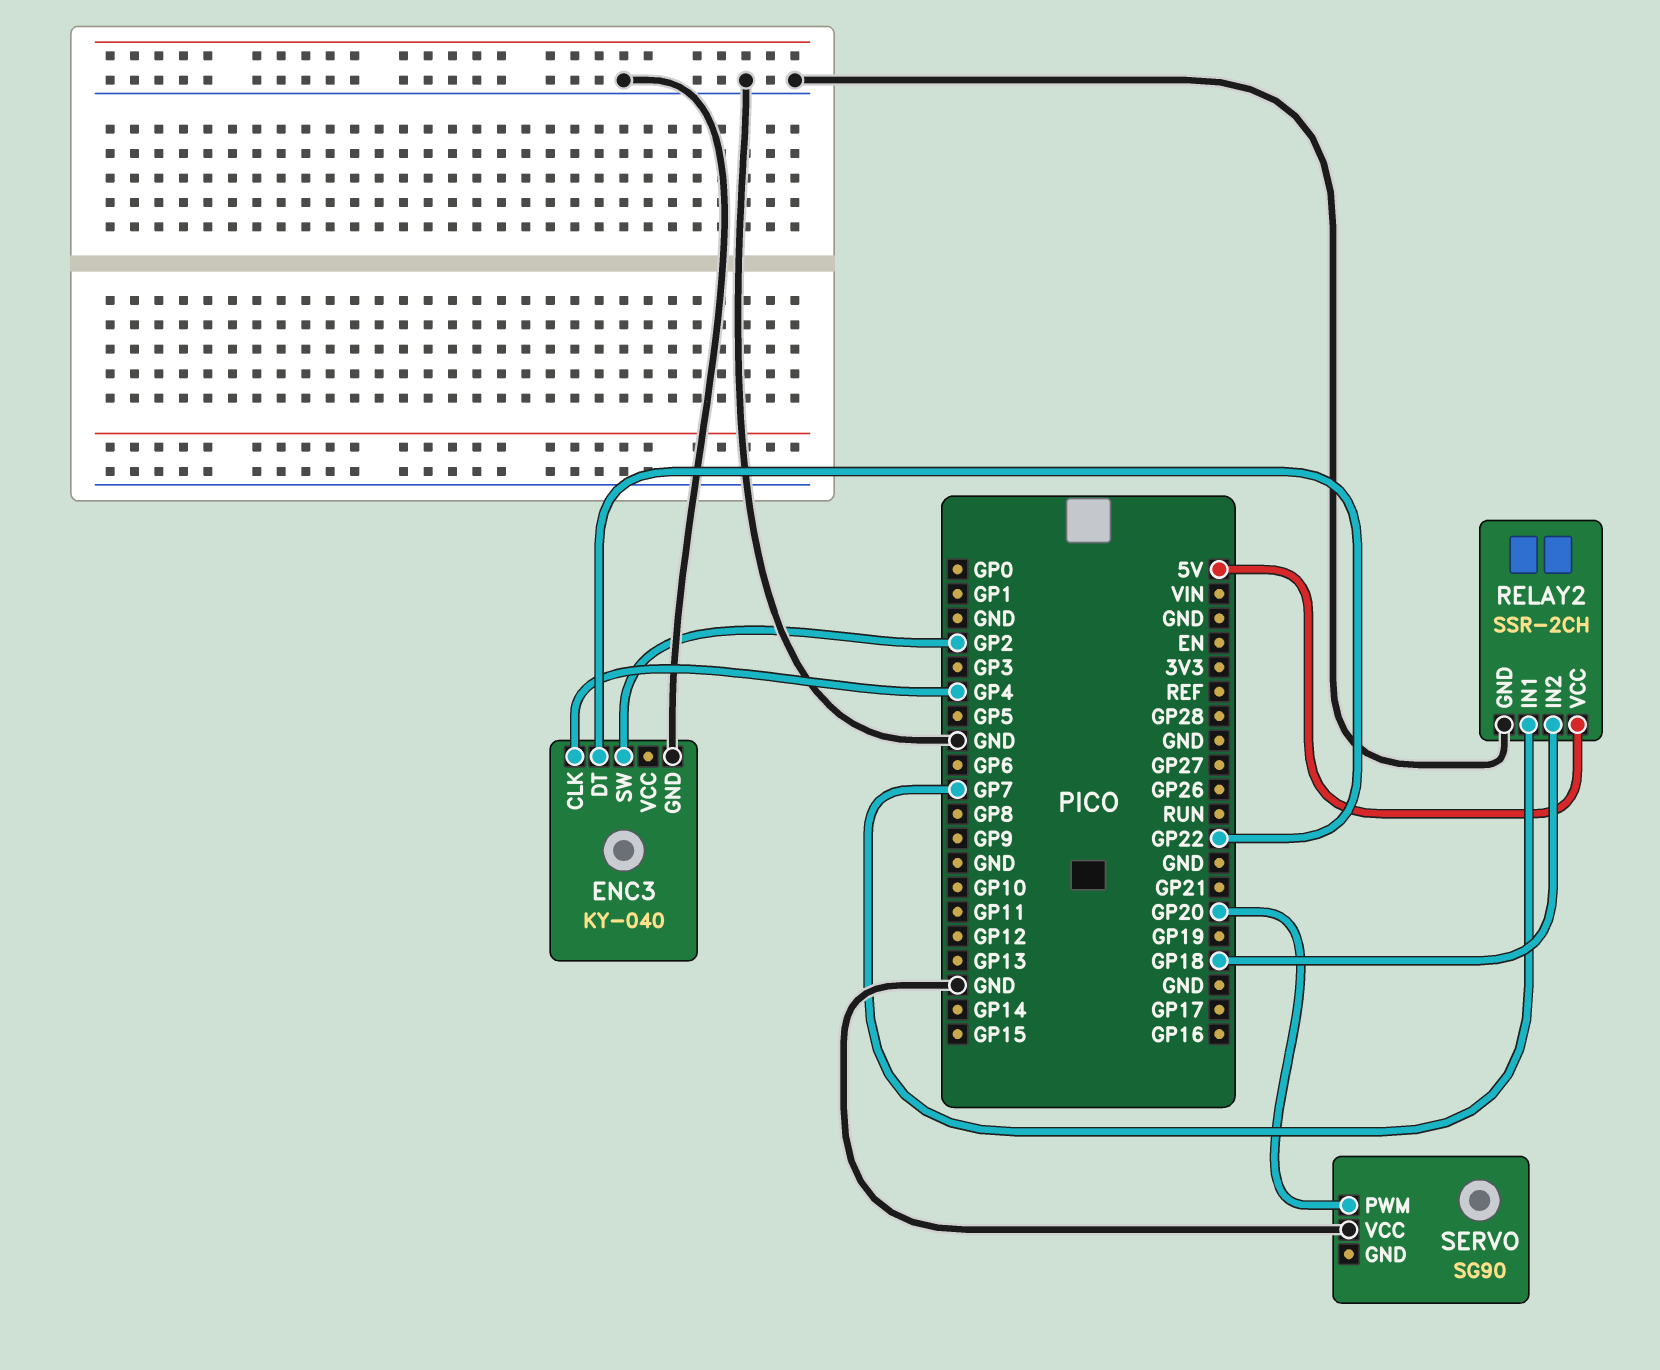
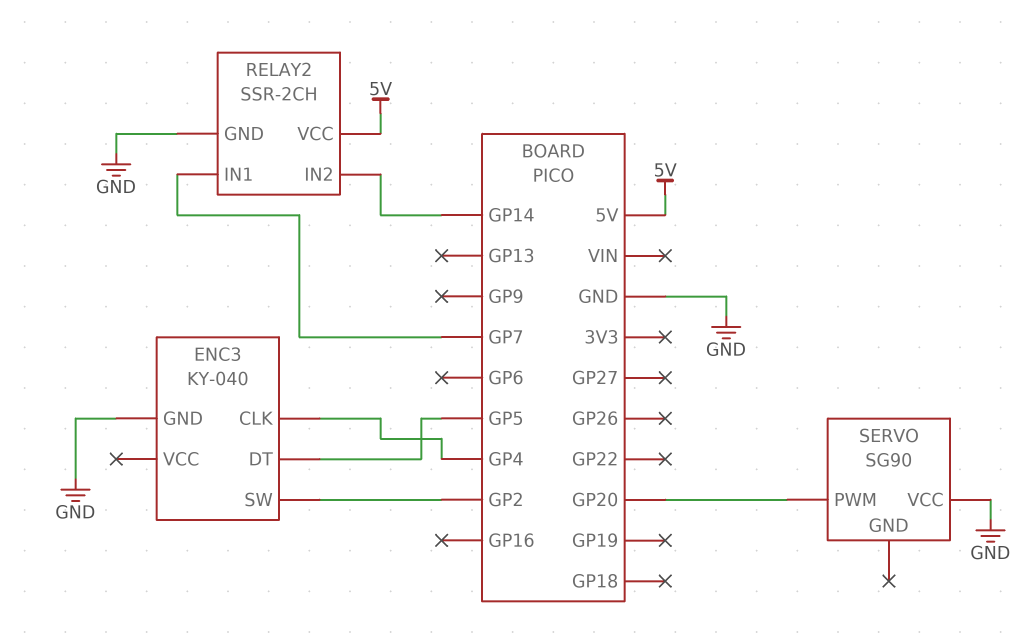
ENC3 pin DT: GP22 -> GP5
RELAY2 pin IN2: GP18 -> GP14

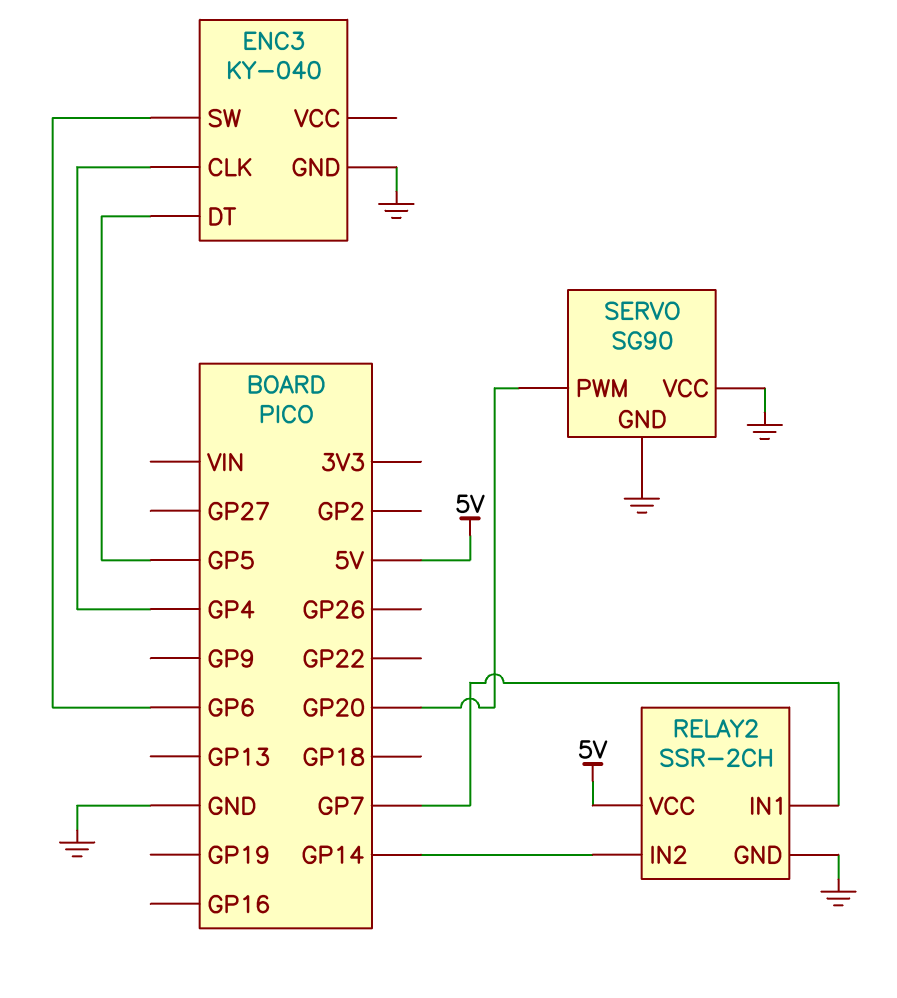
ENC3 pin SW: GP2 -> GP6
SERVO pin GND: none -> GND

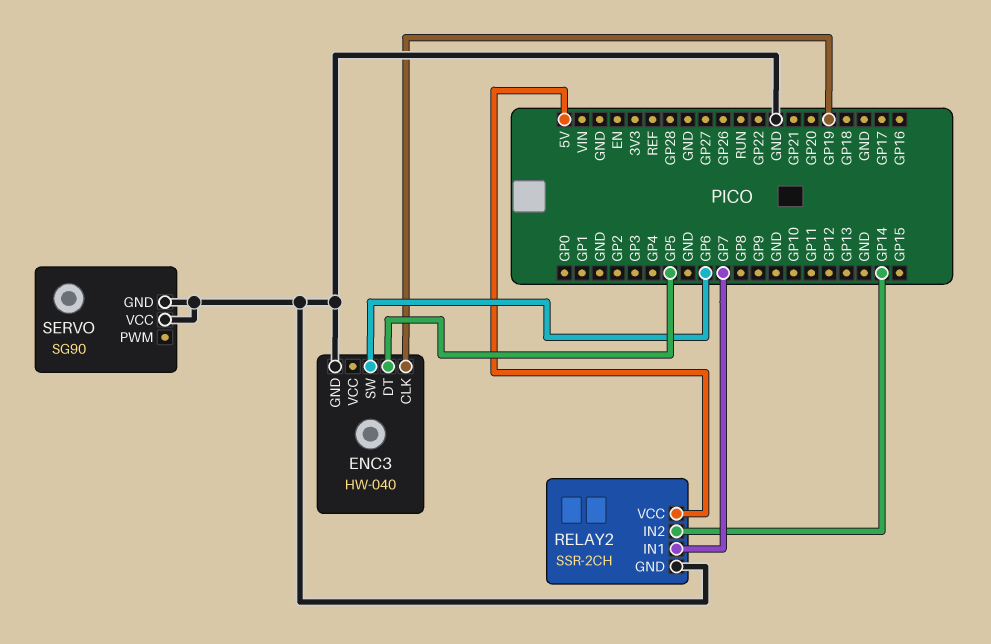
ENC3: KY-040 -> HW-040
ENC3 pin CLK: GP4 -> GP19
SERVO pin PWM: GP20 -> none

